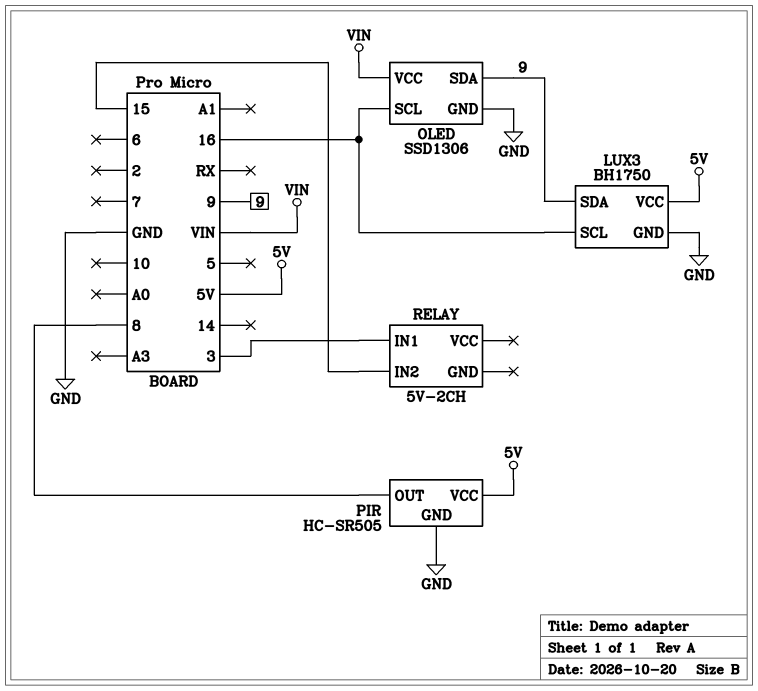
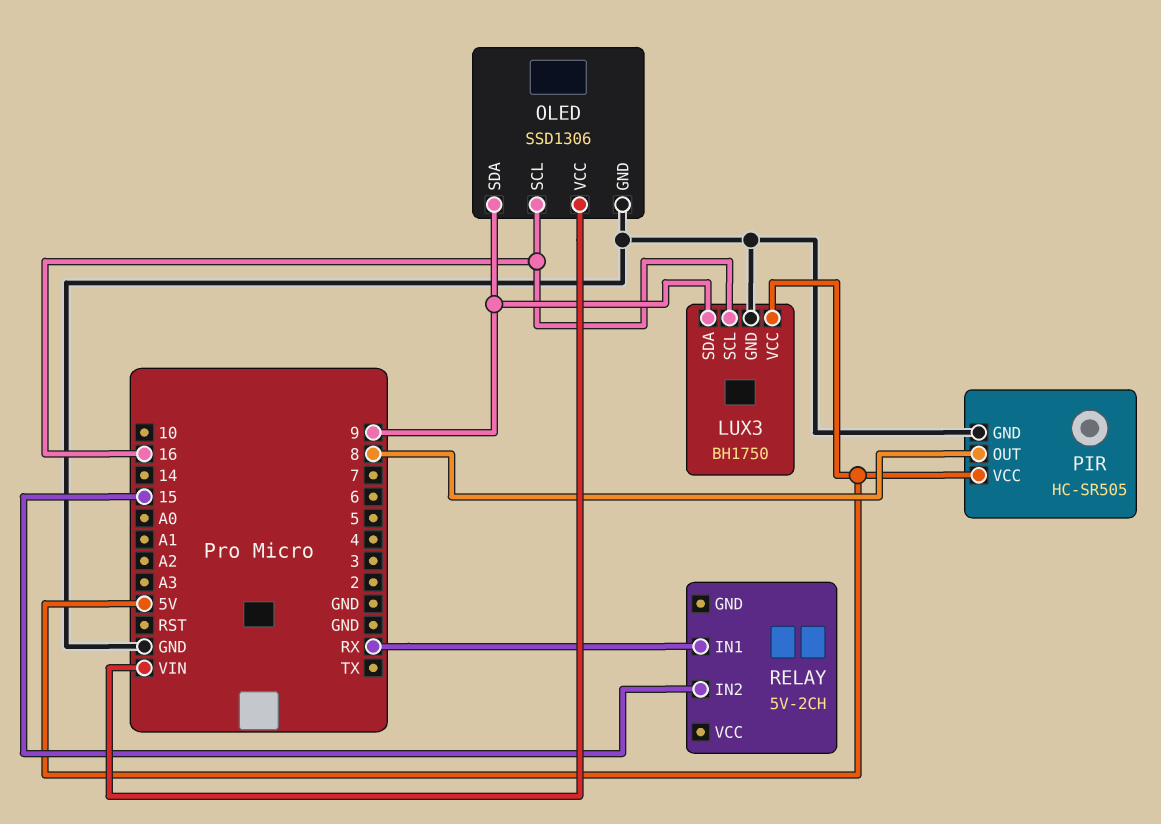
RELAY pin IN1: 3 -> RX

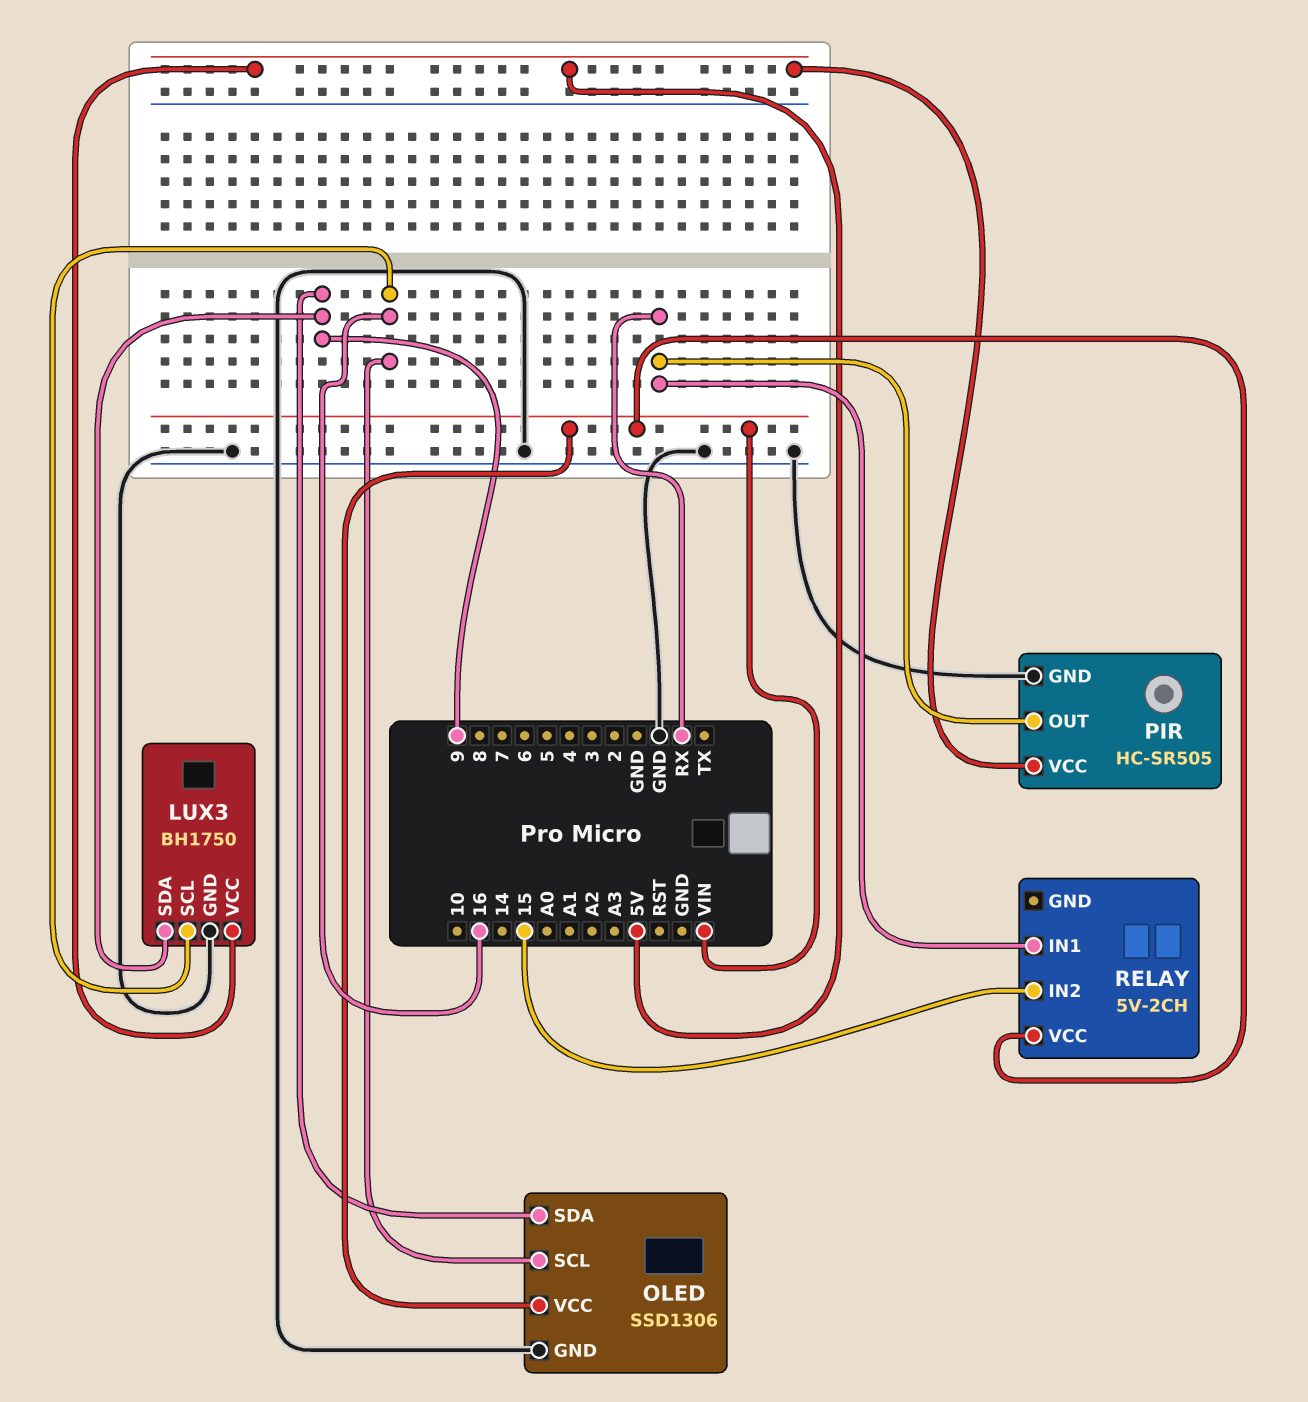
PIR pin OUT: 8 -> RX
RELAY pin VCC: none -> VIN

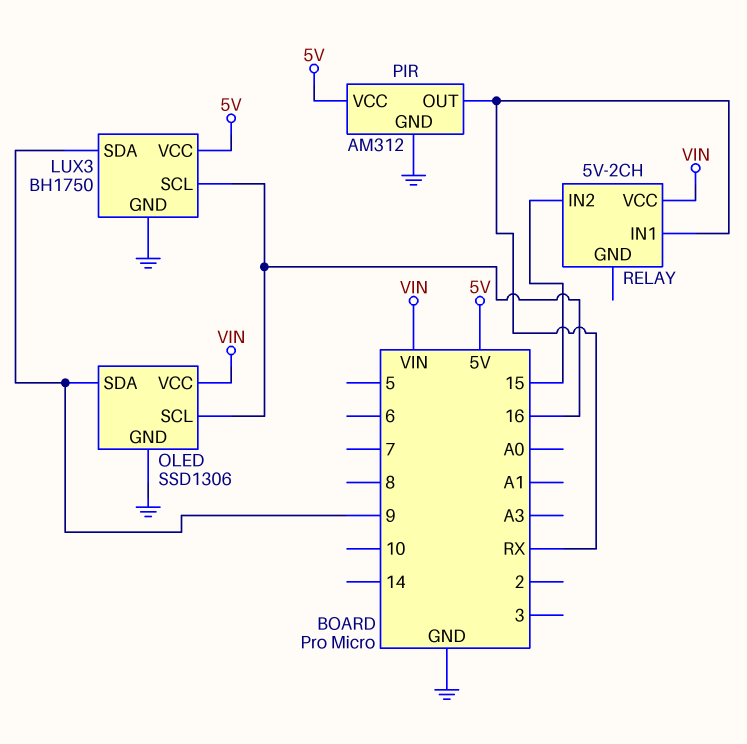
PIR: HC-SR505 -> AM312

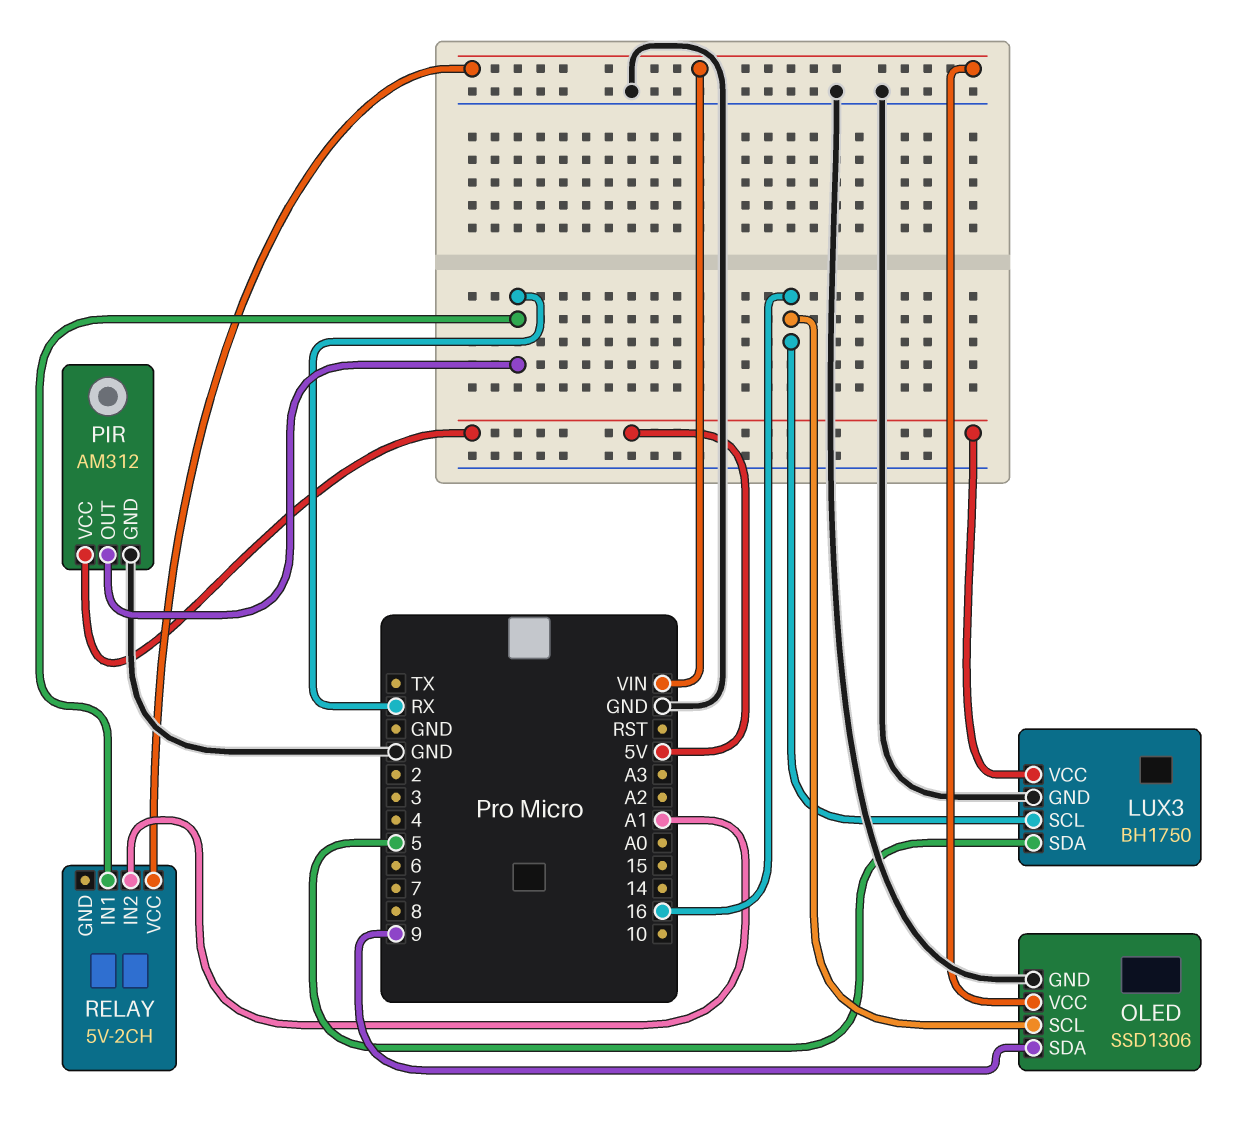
LUX3 pin SDA: 9 -> 5
RELAY pin IN2: 15 -> A1

